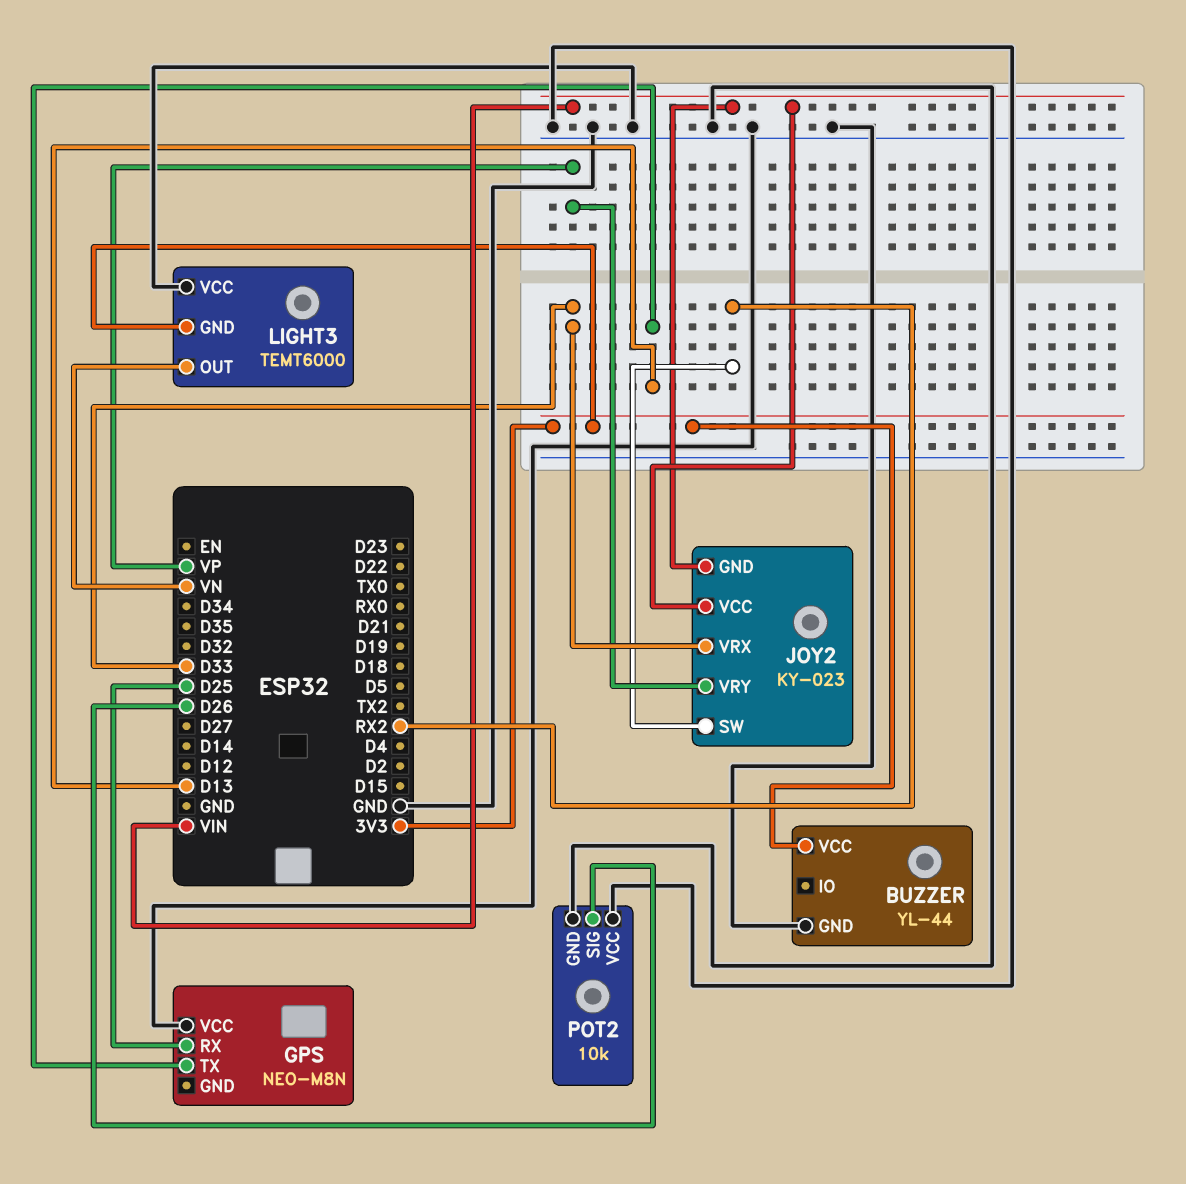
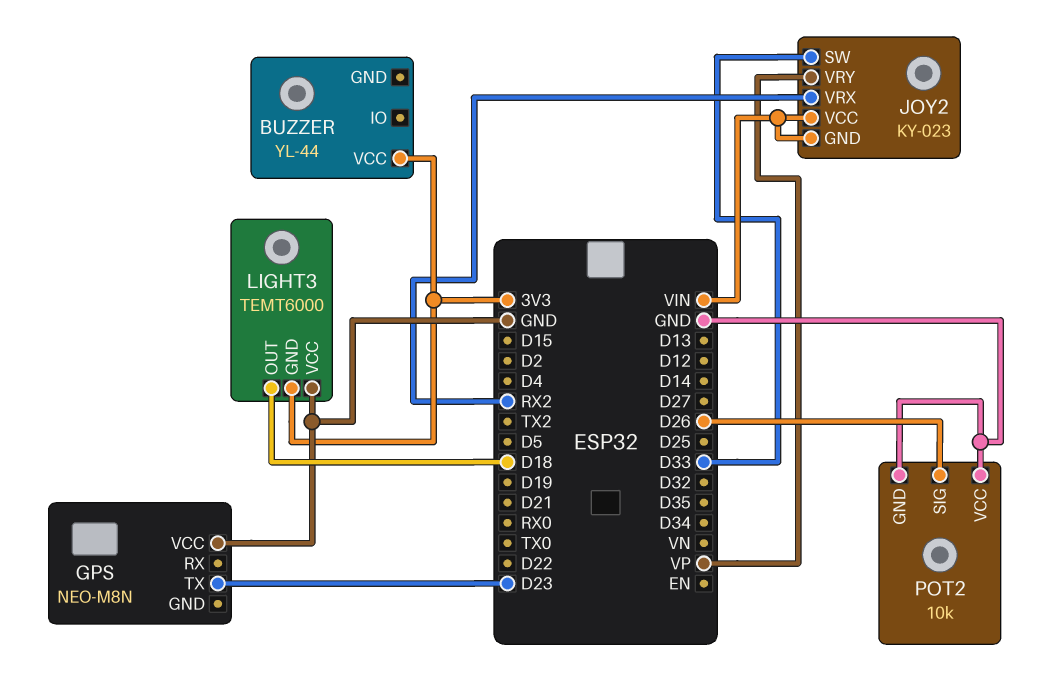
BUZZER pin GND: GND -> none
GPS pin RX: D25 -> none
GPS pin TX: D13 -> D23
JOY2 pin SW: RX2 -> D33
JOY2 pin VRX: D33 -> RX2
LIGHT3 pin OUT: VN -> D18

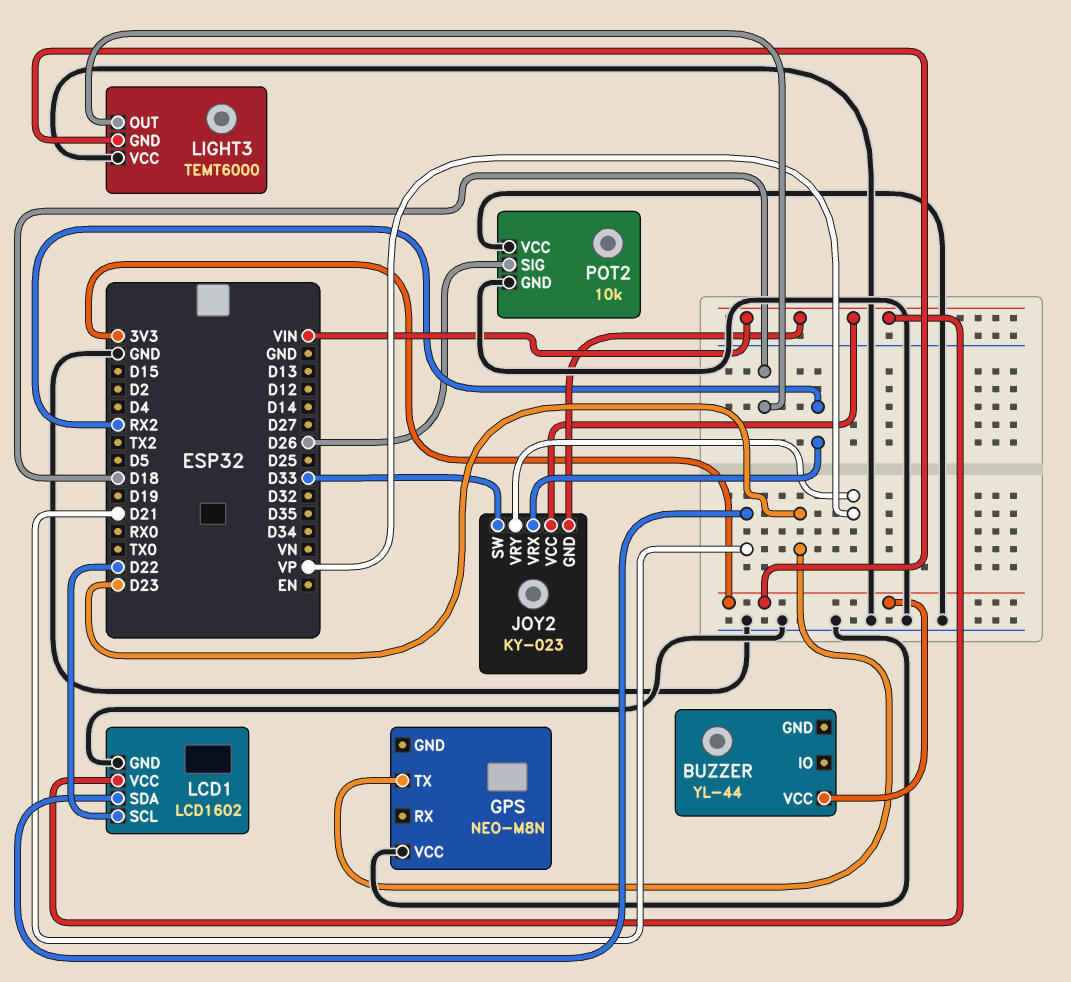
LCD1: none -> LCD1602
LCD1 pin GND: none -> GND
LCD1 pin SCL: none -> D22
LCD1 pin SDA: none -> D21
LCD1 pin VCC: none -> VIN

